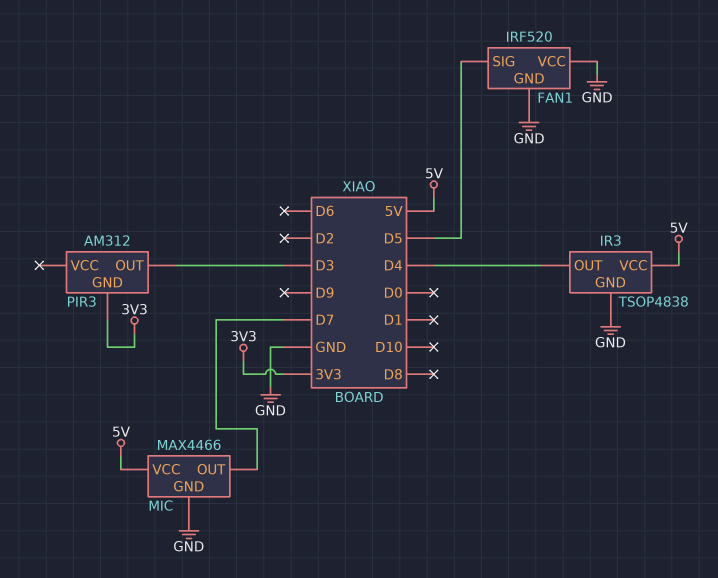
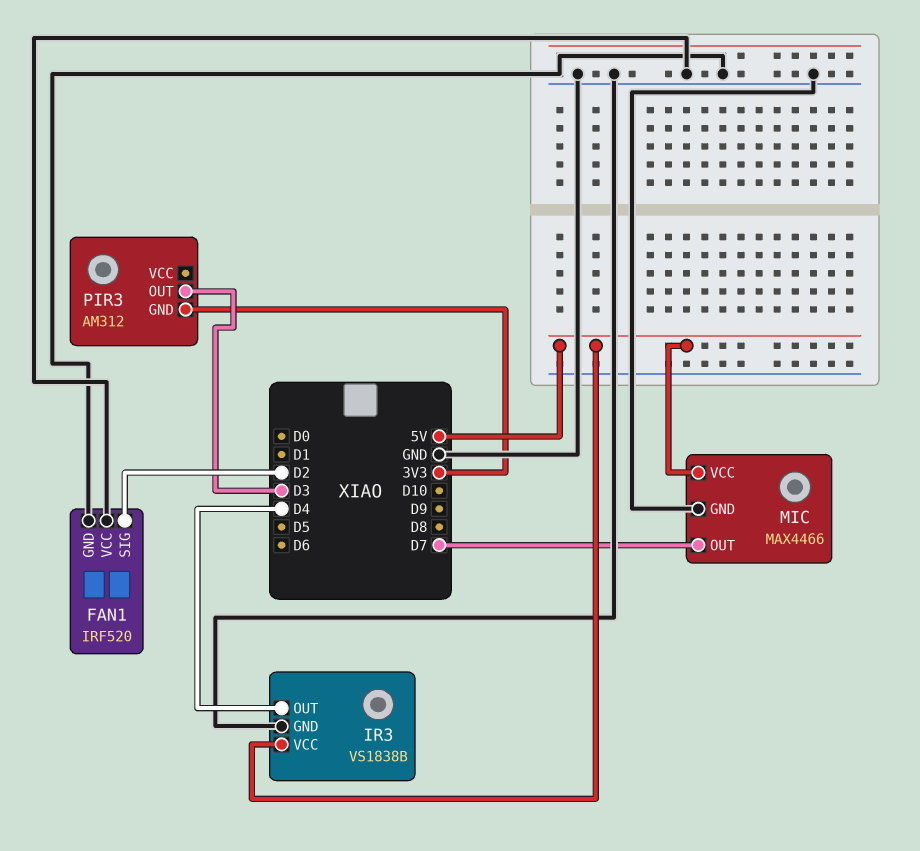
FAN1 pin SIG: D5 -> D2
IR3: TSOP4838 -> VS1838B

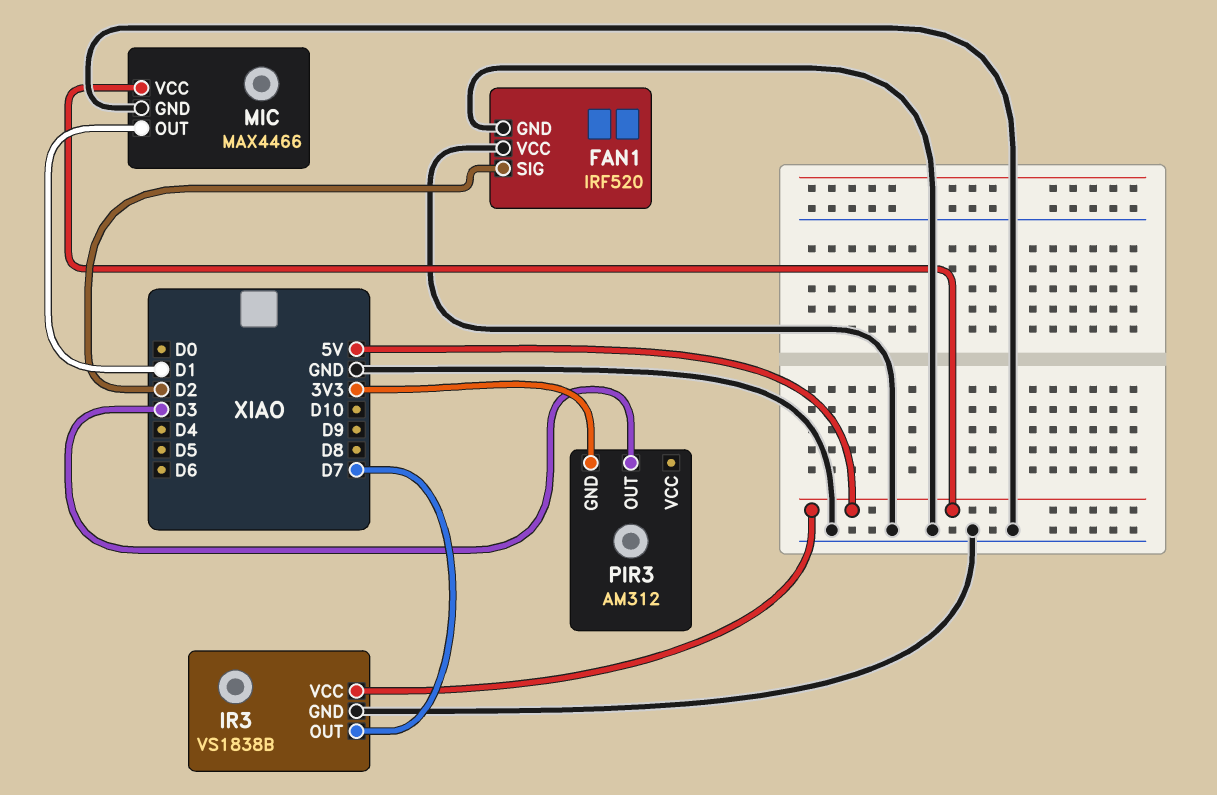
IR3 pin OUT: D4 -> D7
MIC pin OUT: D7 -> D1

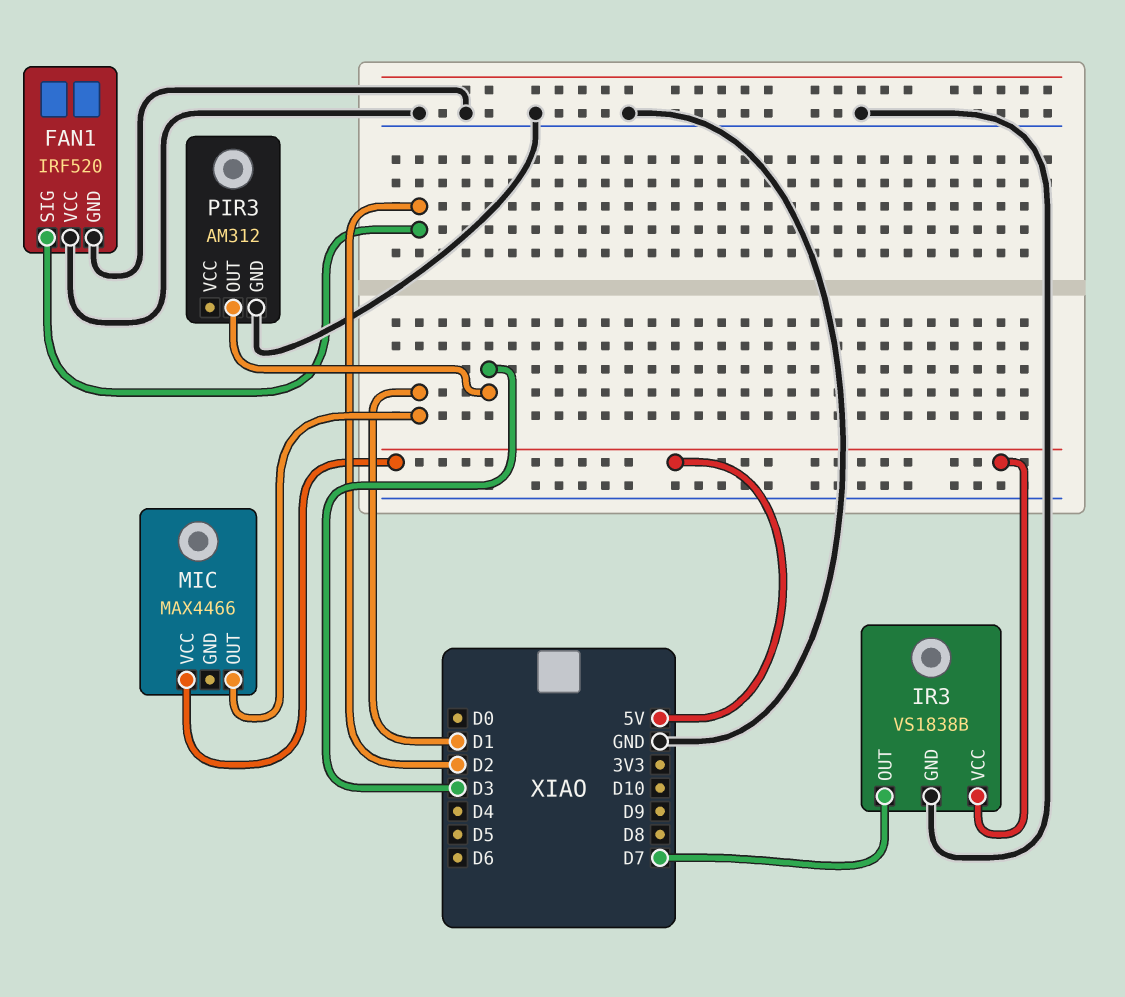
MIC pin GND: GND -> none
PIR3 pin GND: 3V3 -> GND

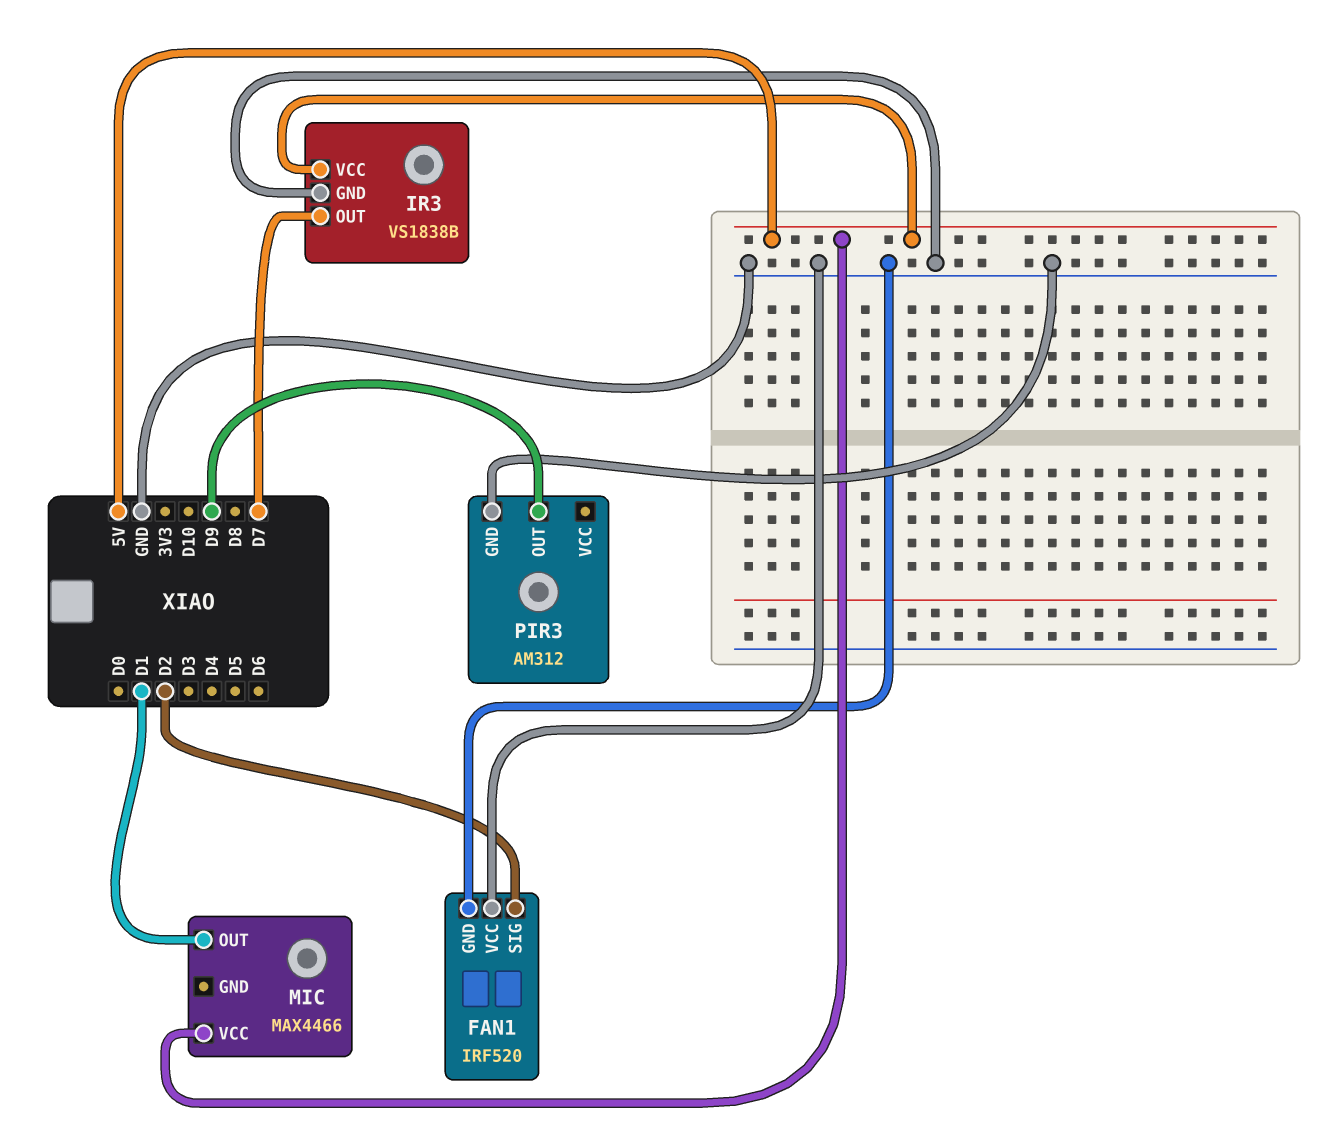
PIR3 pin OUT: D3 -> D9

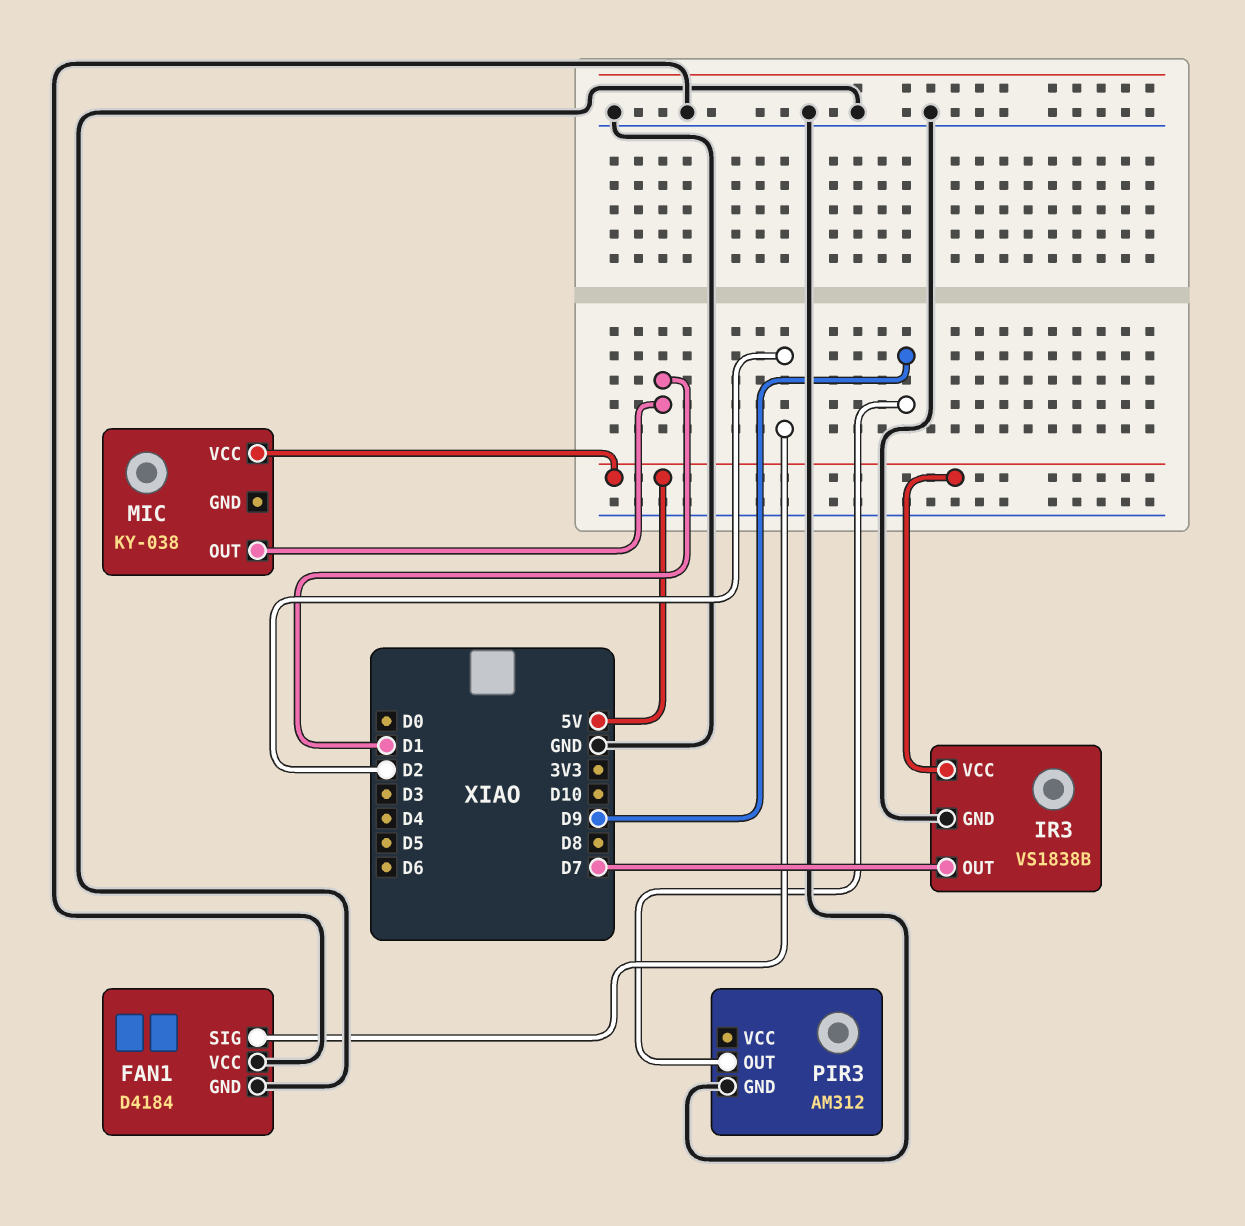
FAN1: IRF520 -> D4184
MIC: MAX4466 -> KY-038

